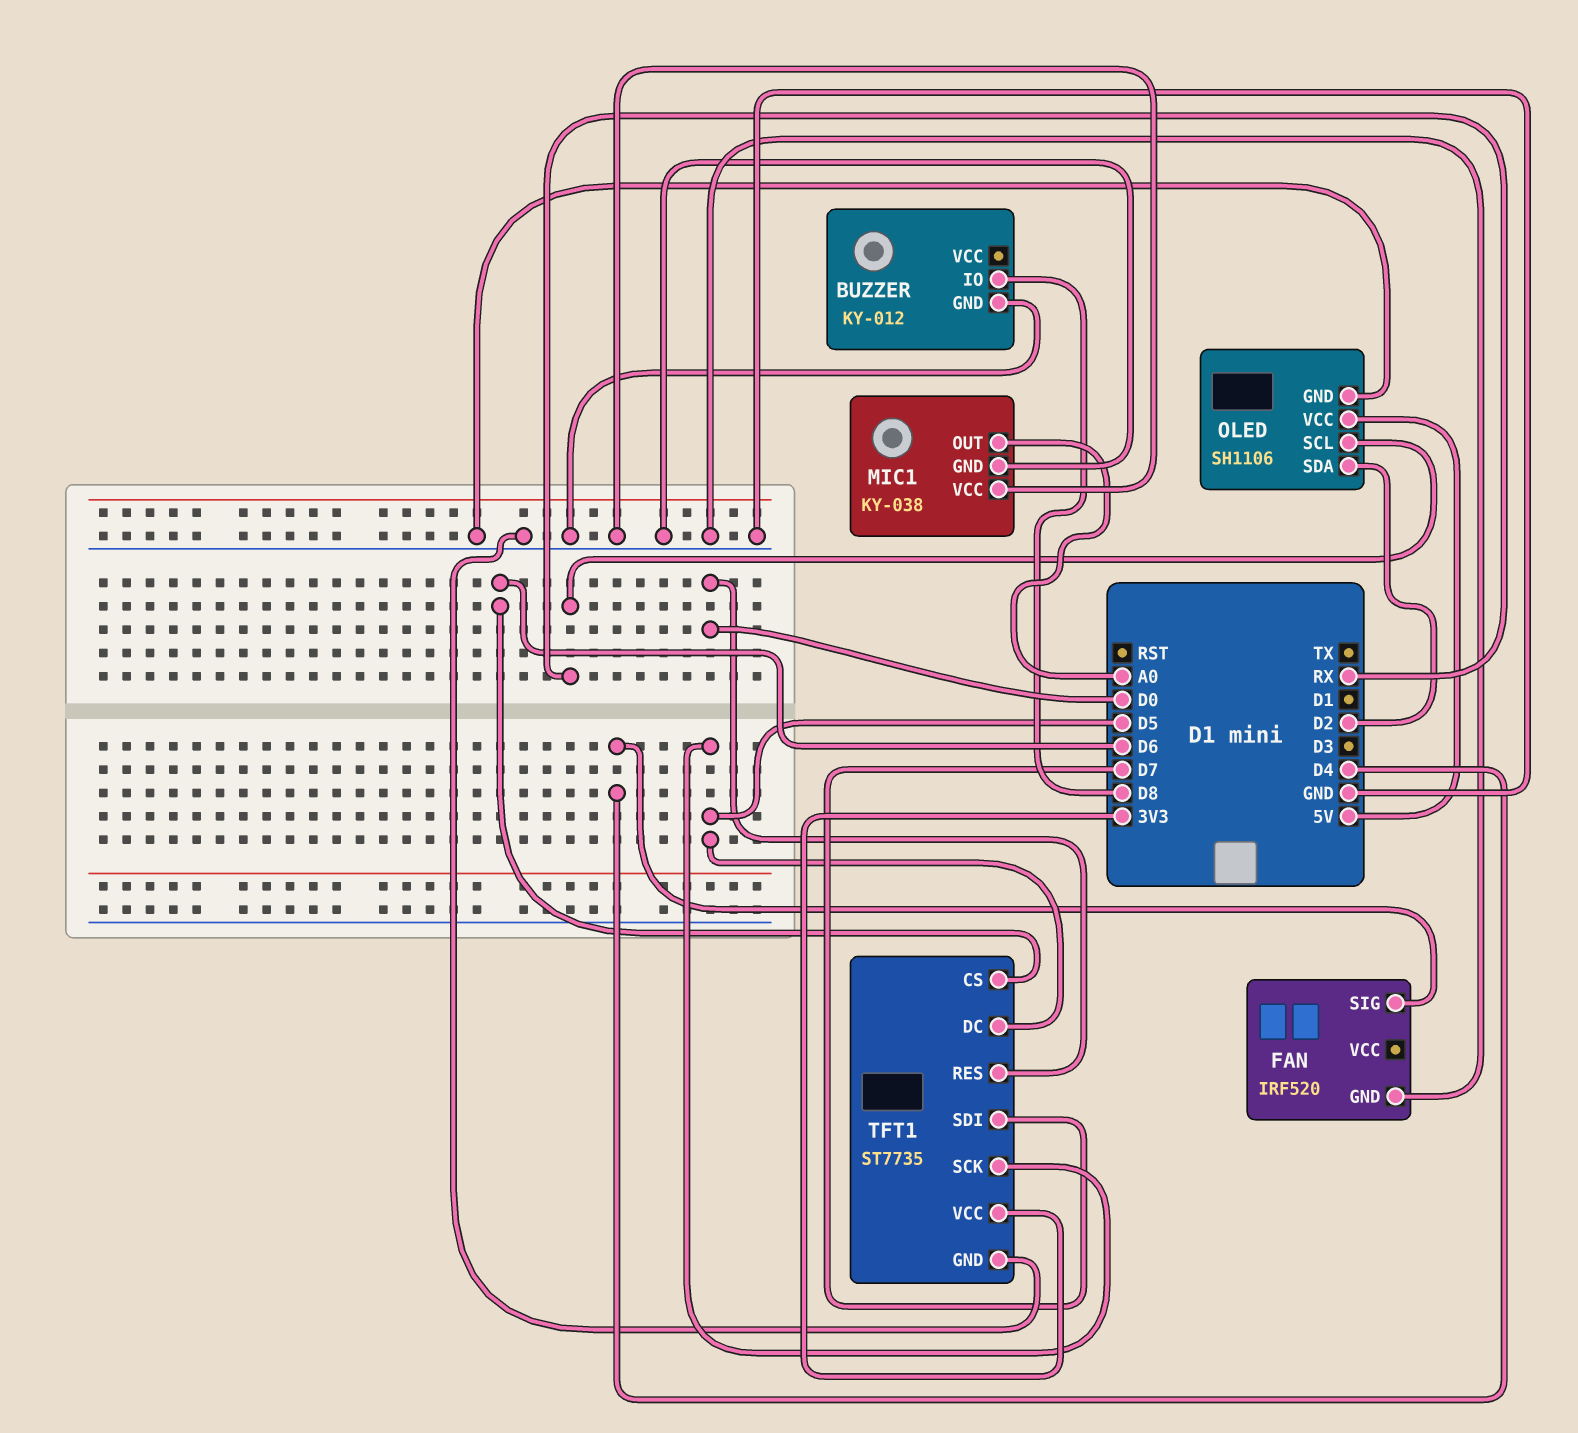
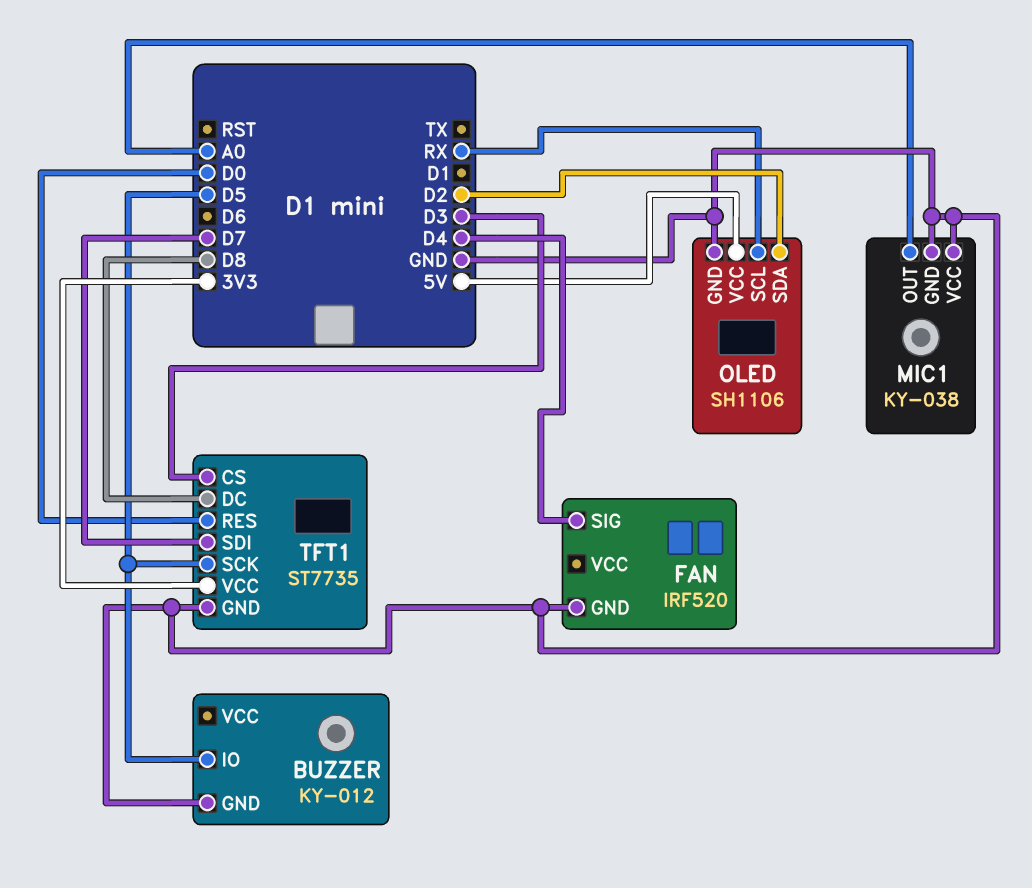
BUZZER pin IO: D8 -> D5
TFT1 pin CS: D6 -> D3
TFT1 pin DC: D5 -> D8

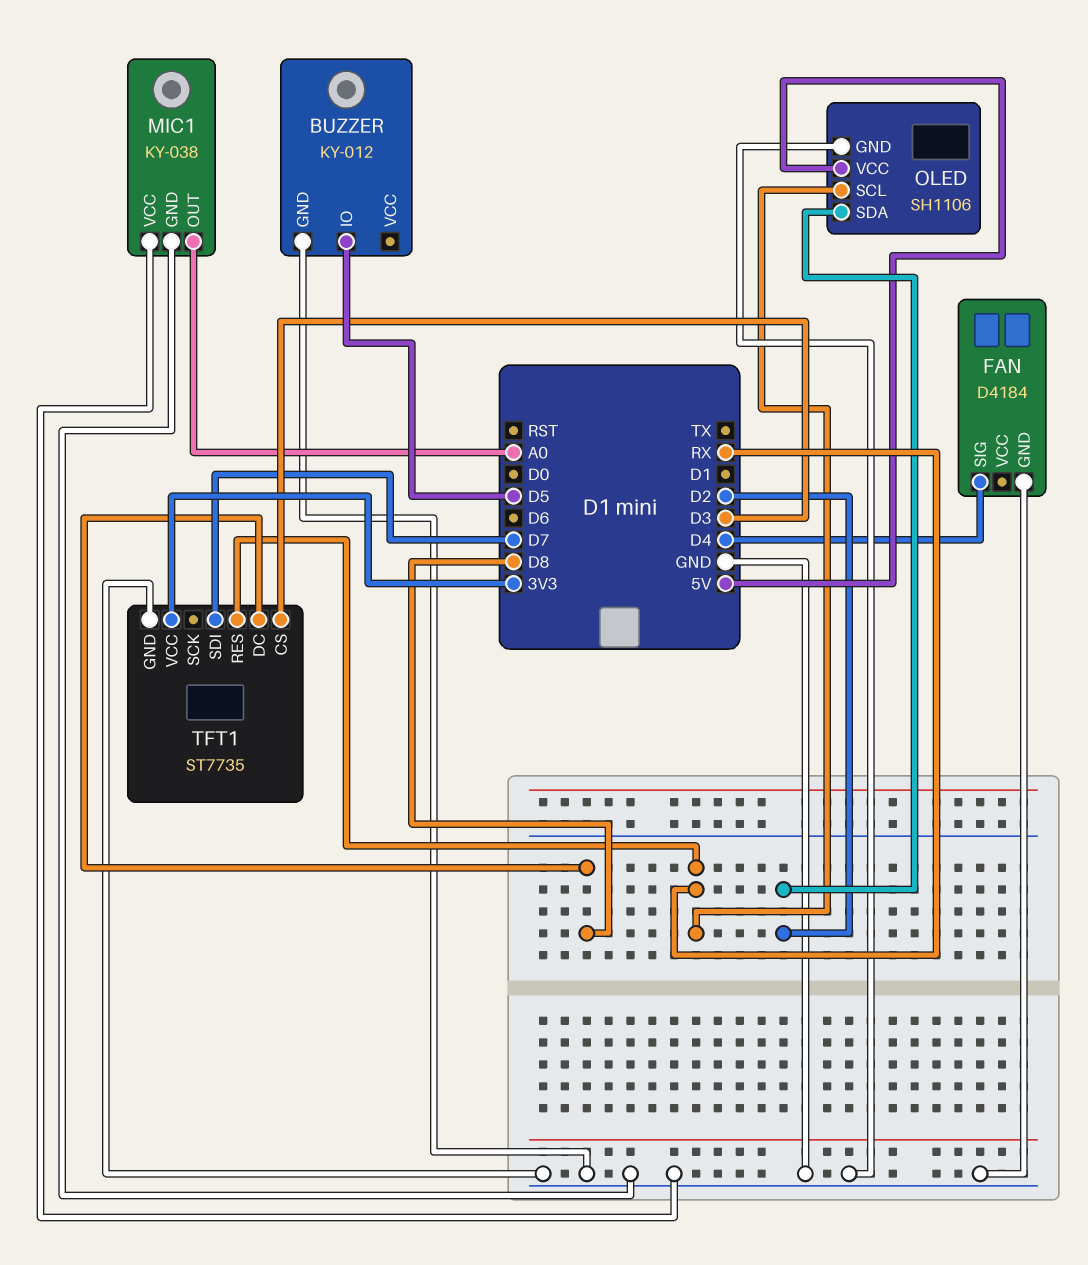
FAN: IRF520 -> D4184
TFT1 pin RES: D0 -> RX
TFT1 pin SCK: D5 -> none

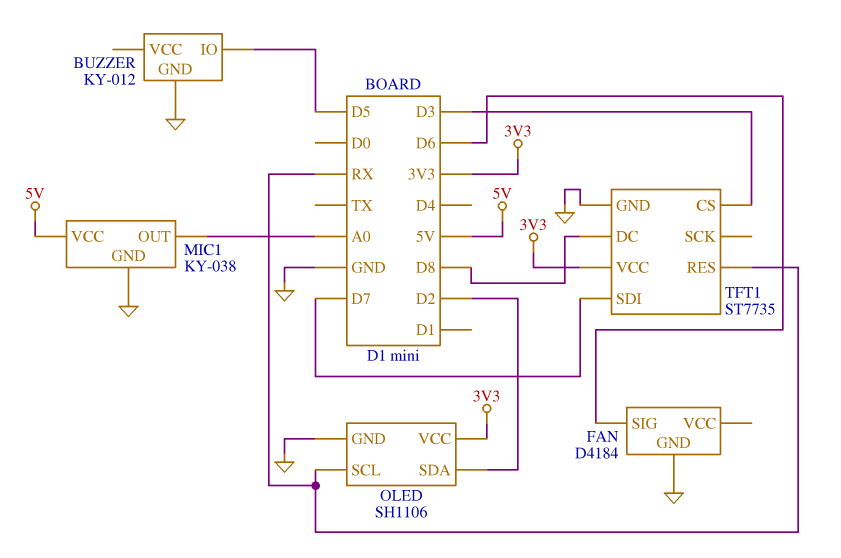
FAN pin SIG: D4 -> D6
MIC1 pin VCC: GND -> 5V
OLED pin VCC: 5V -> 3V3

